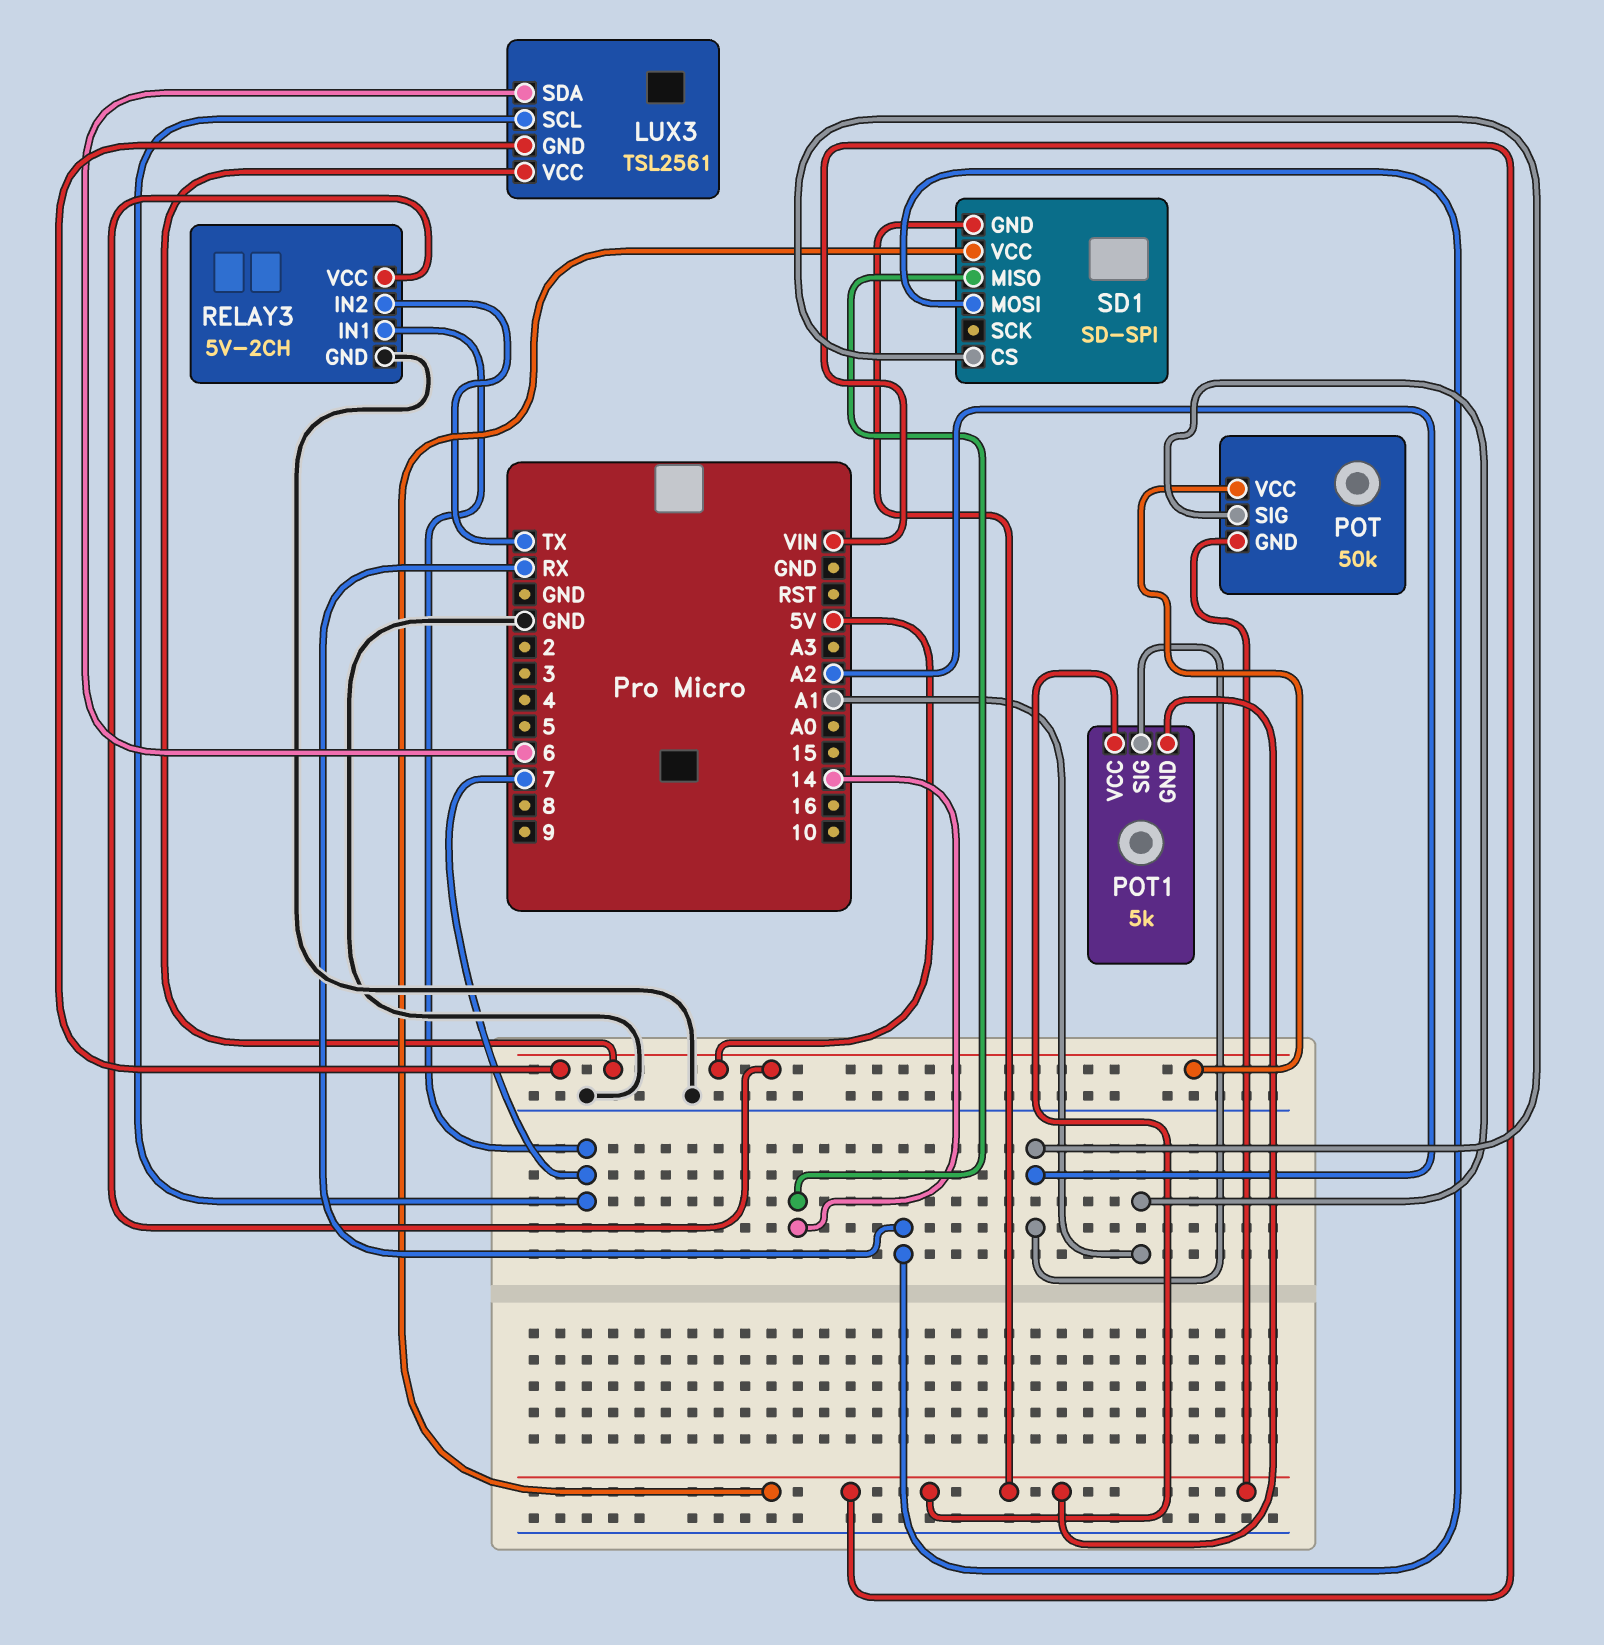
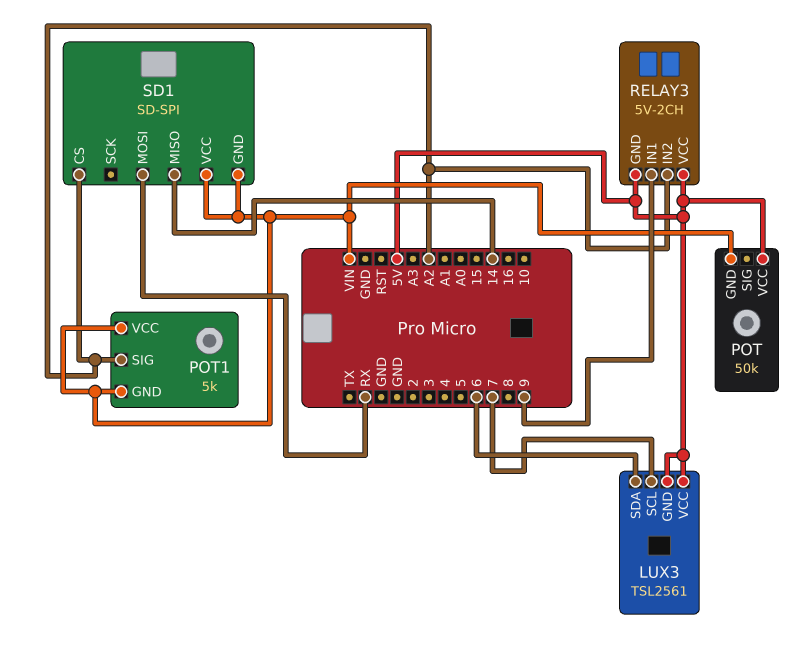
POT pin SIG: A1 -> none
RELAY3 pin GND: GND -> 5V
RELAY3 pin IN1: 7 -> 9
RELAY3 pin IN2: TX -> A2

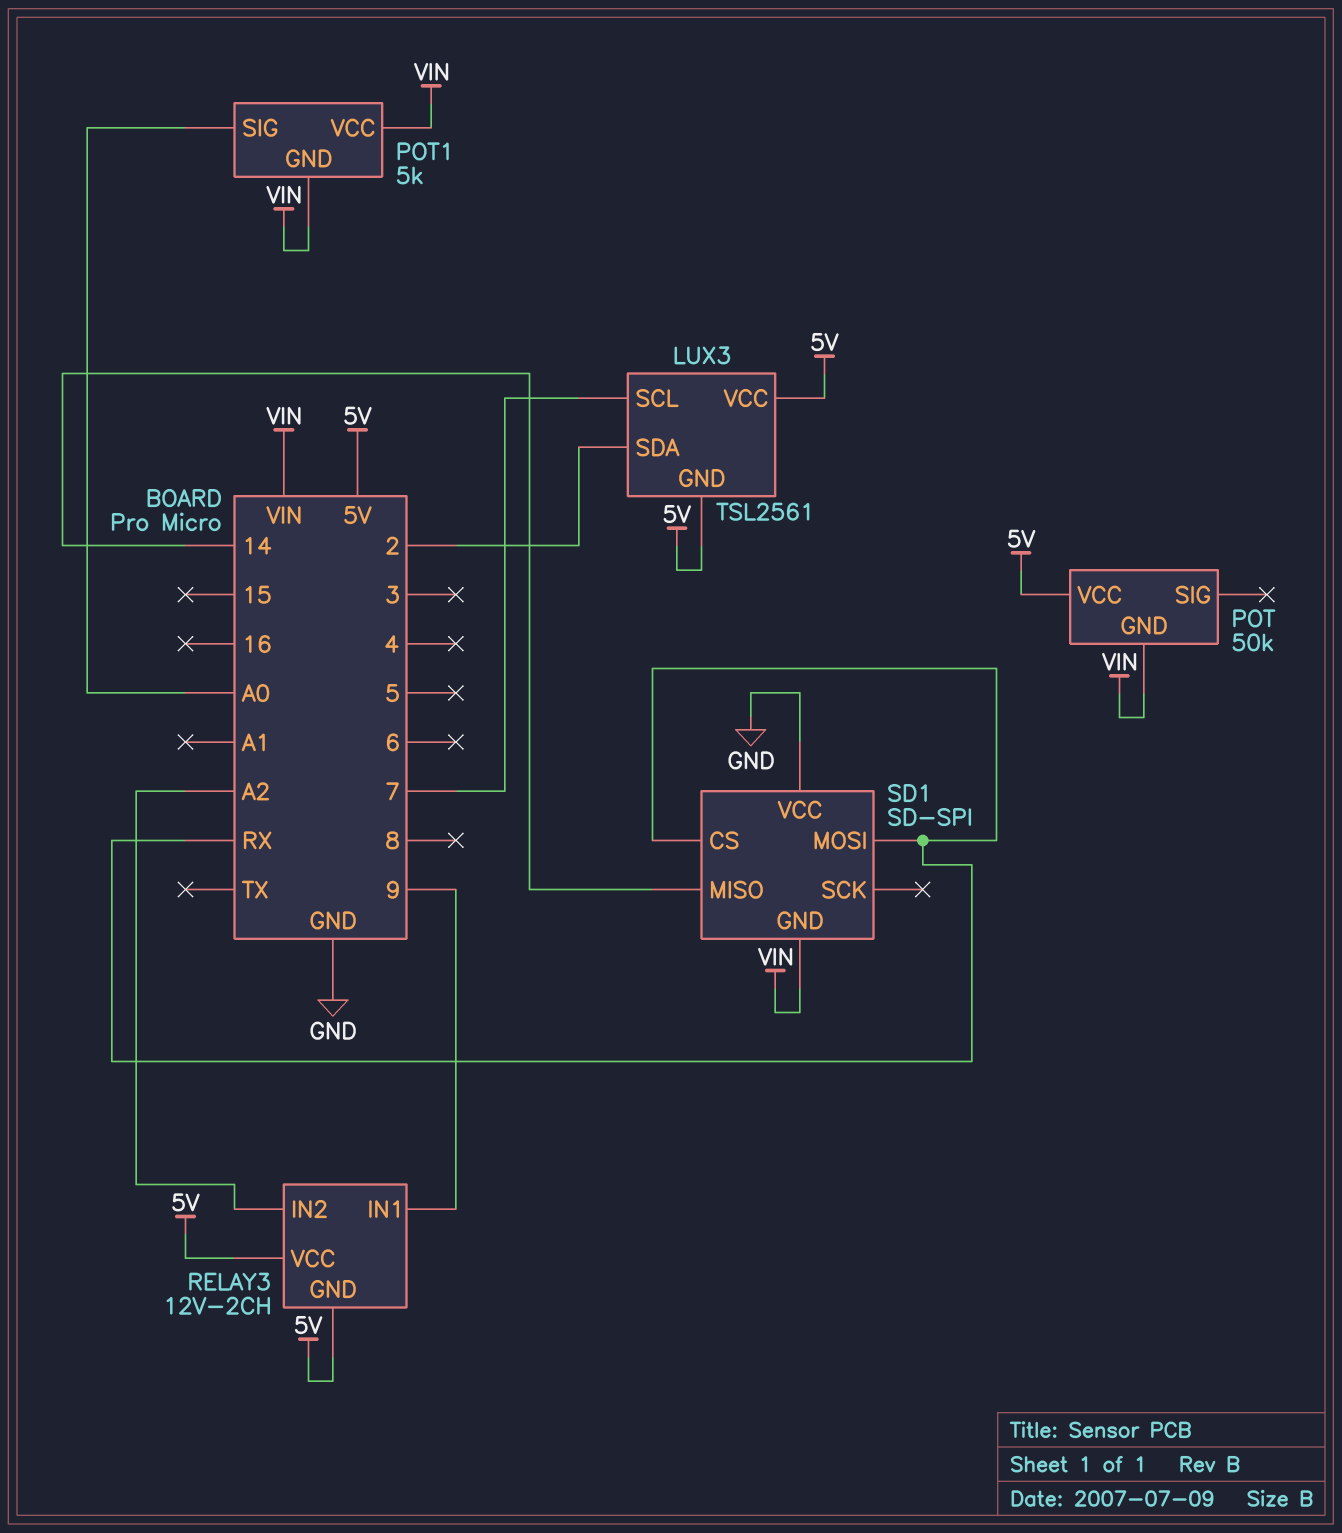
LUX3 pin SDA: 6 -> 2
POT1 pin SIG: A2 -> A0
RELAY3: 5V-2CH -> 12V-2CH
SD1 pin CS: A2 -> RX
SD1 pin VCC: VIN -> GND

